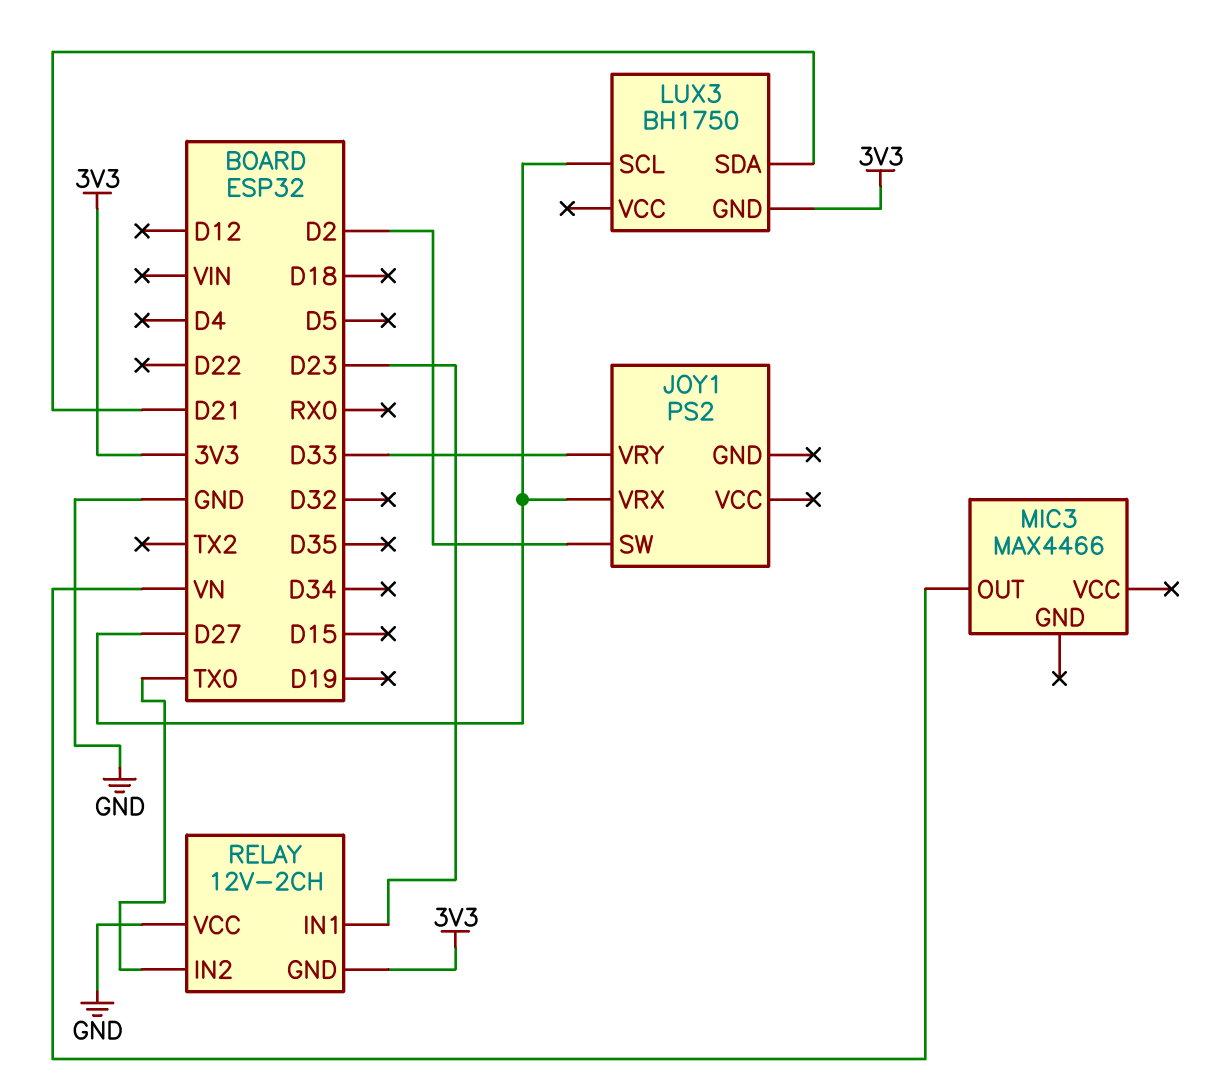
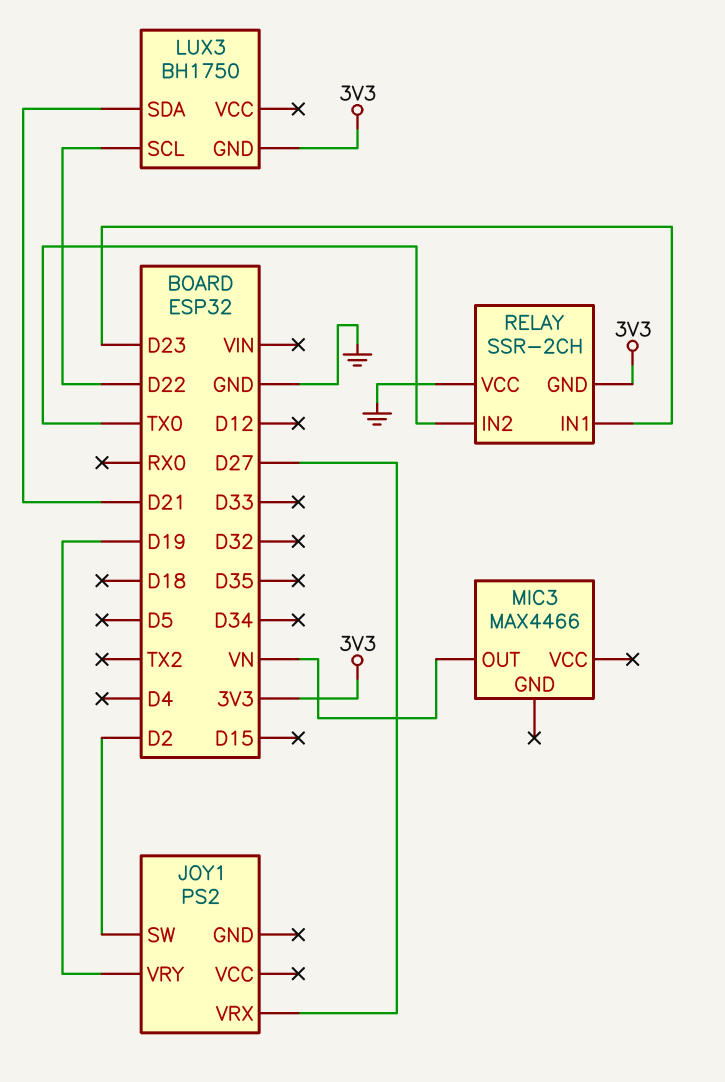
JOY1 pin VRY: D33 -> D19
LUX3 pin SCL: D27 -> D22
RELAY: 12V-2CH -> SSR-2CH

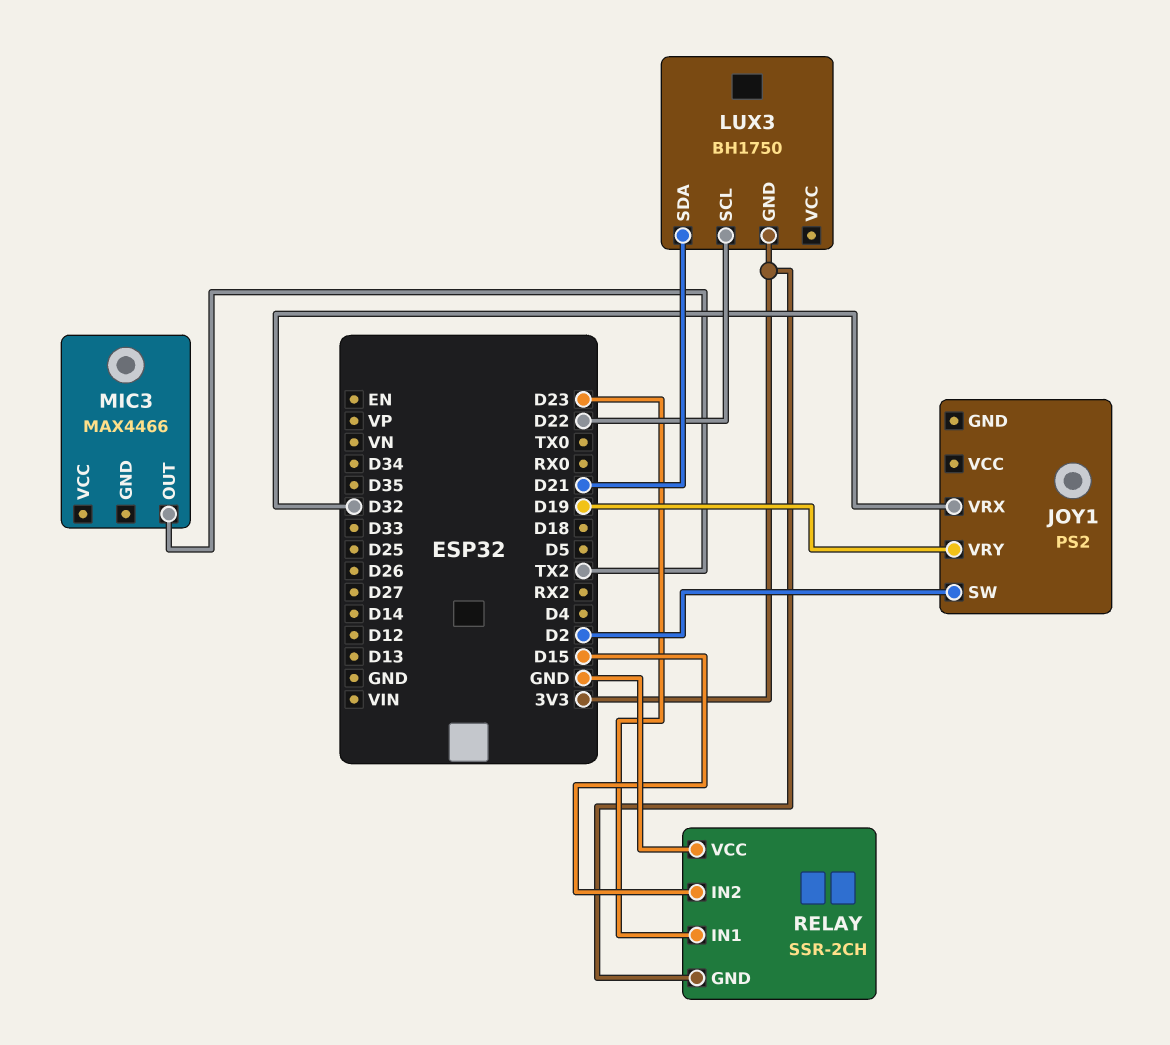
JOY1 pin VRX: D27 -> D32
MIC3 pin OUT: VN -> TX2
RELAY pin IN2: TX0 -> D15

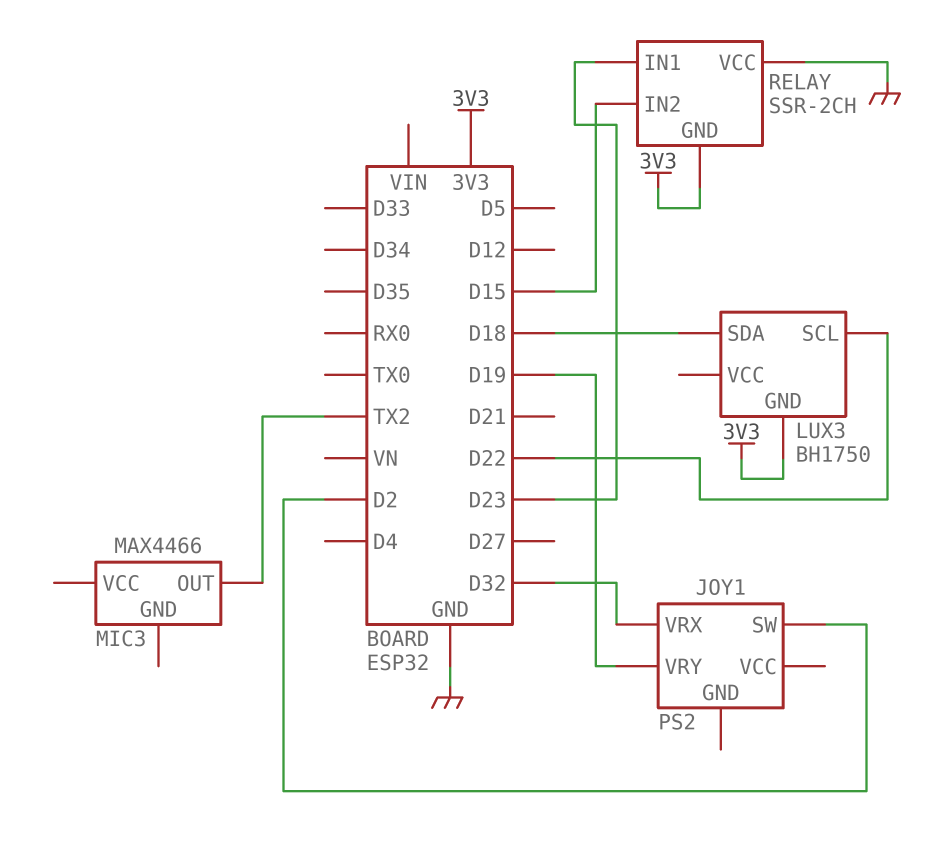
LUX3 pin SDA: D21 -> D18

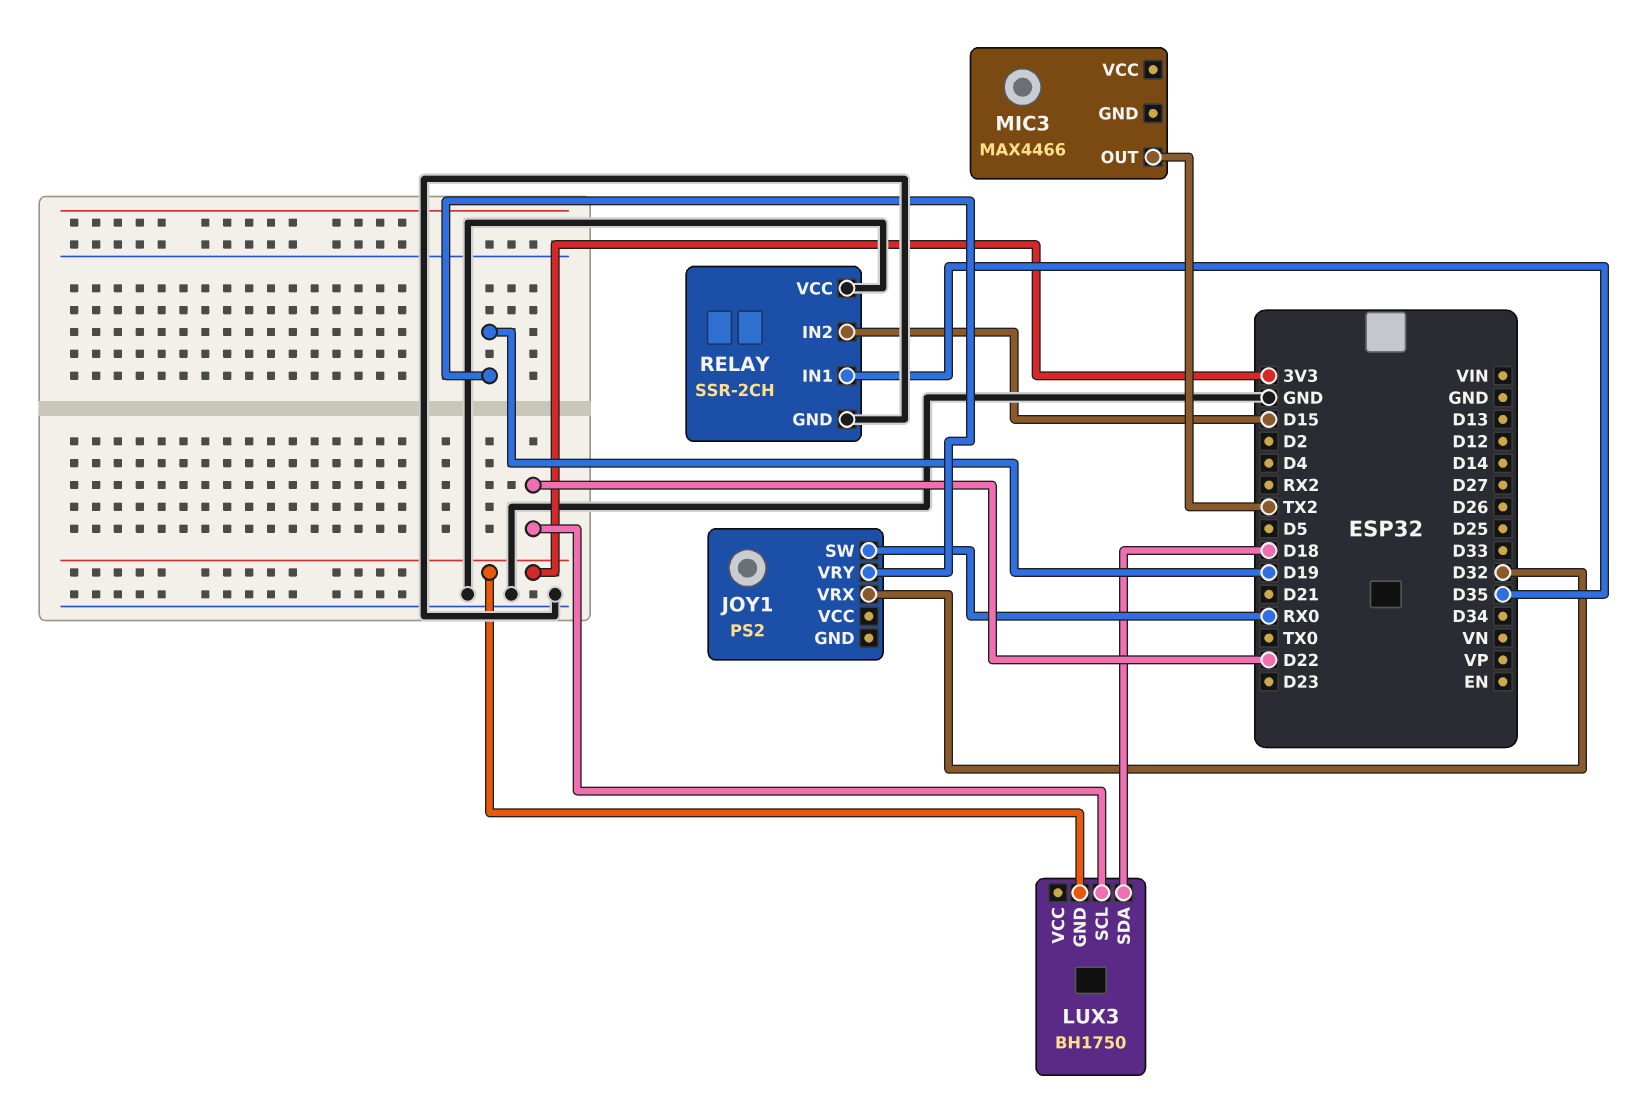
JOY1 pin SW: D2 -> RX0
RELAY pin GND: 3V3 -> GND
RELAY pin IN1: D23 -> D35

